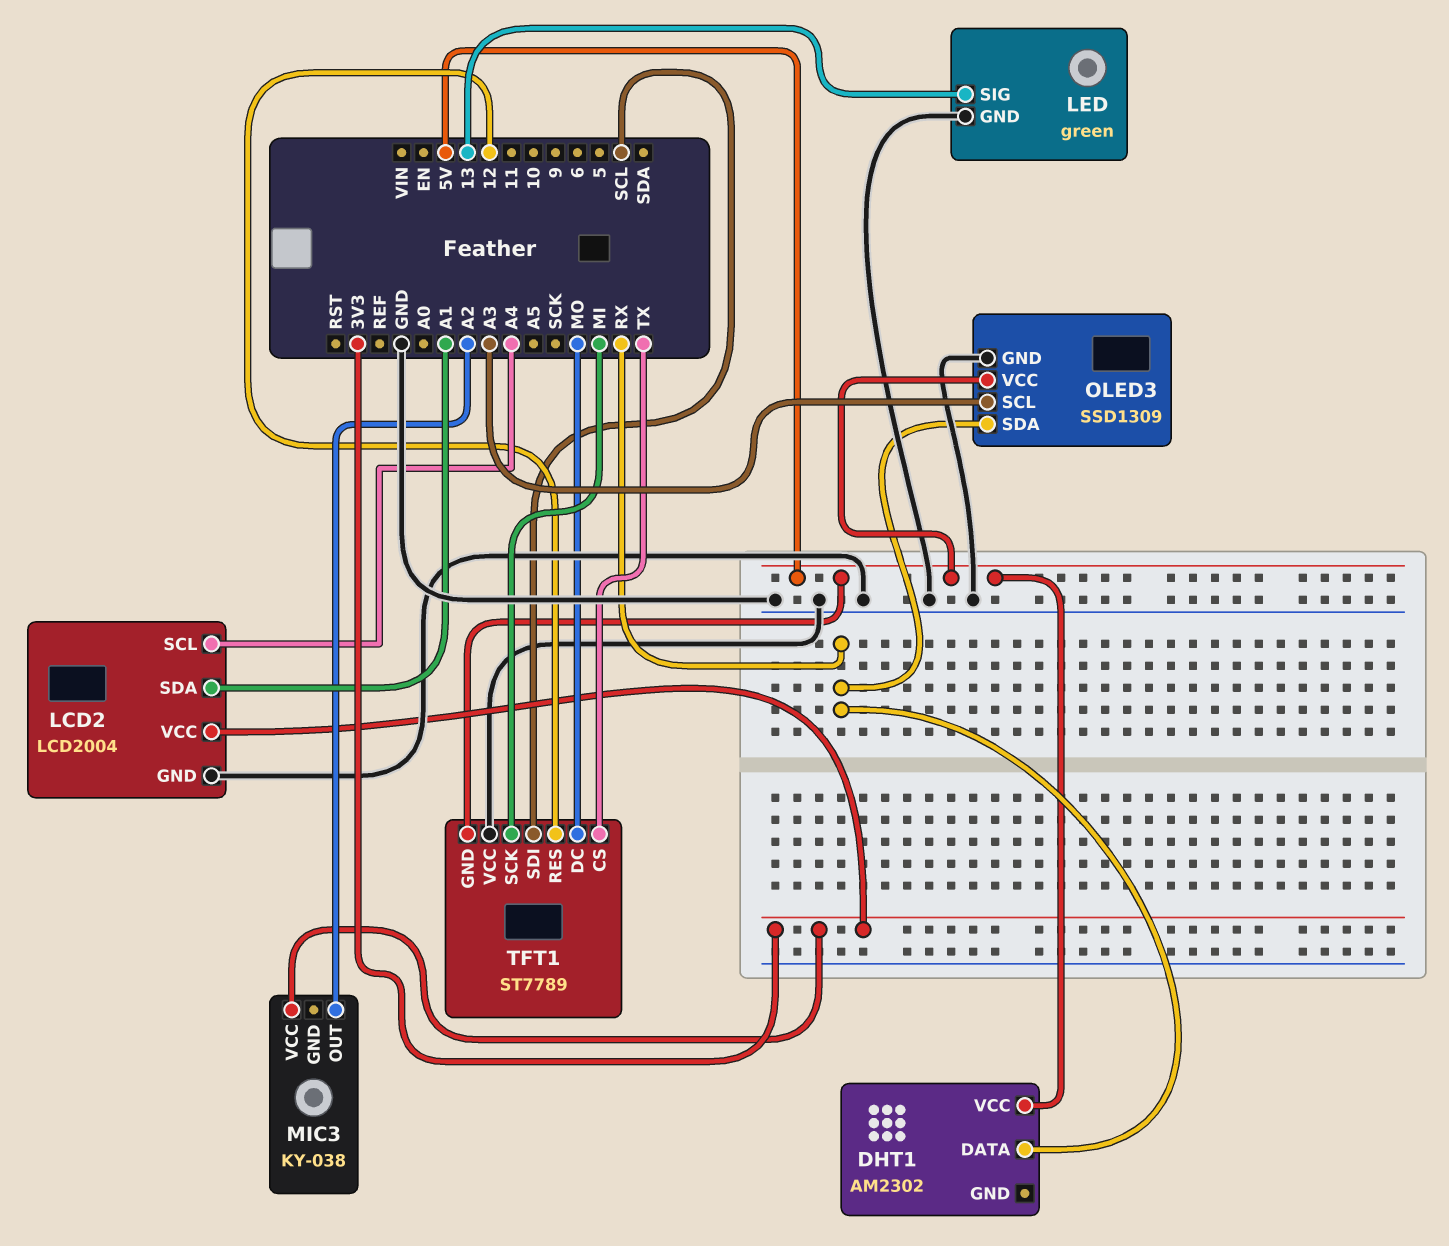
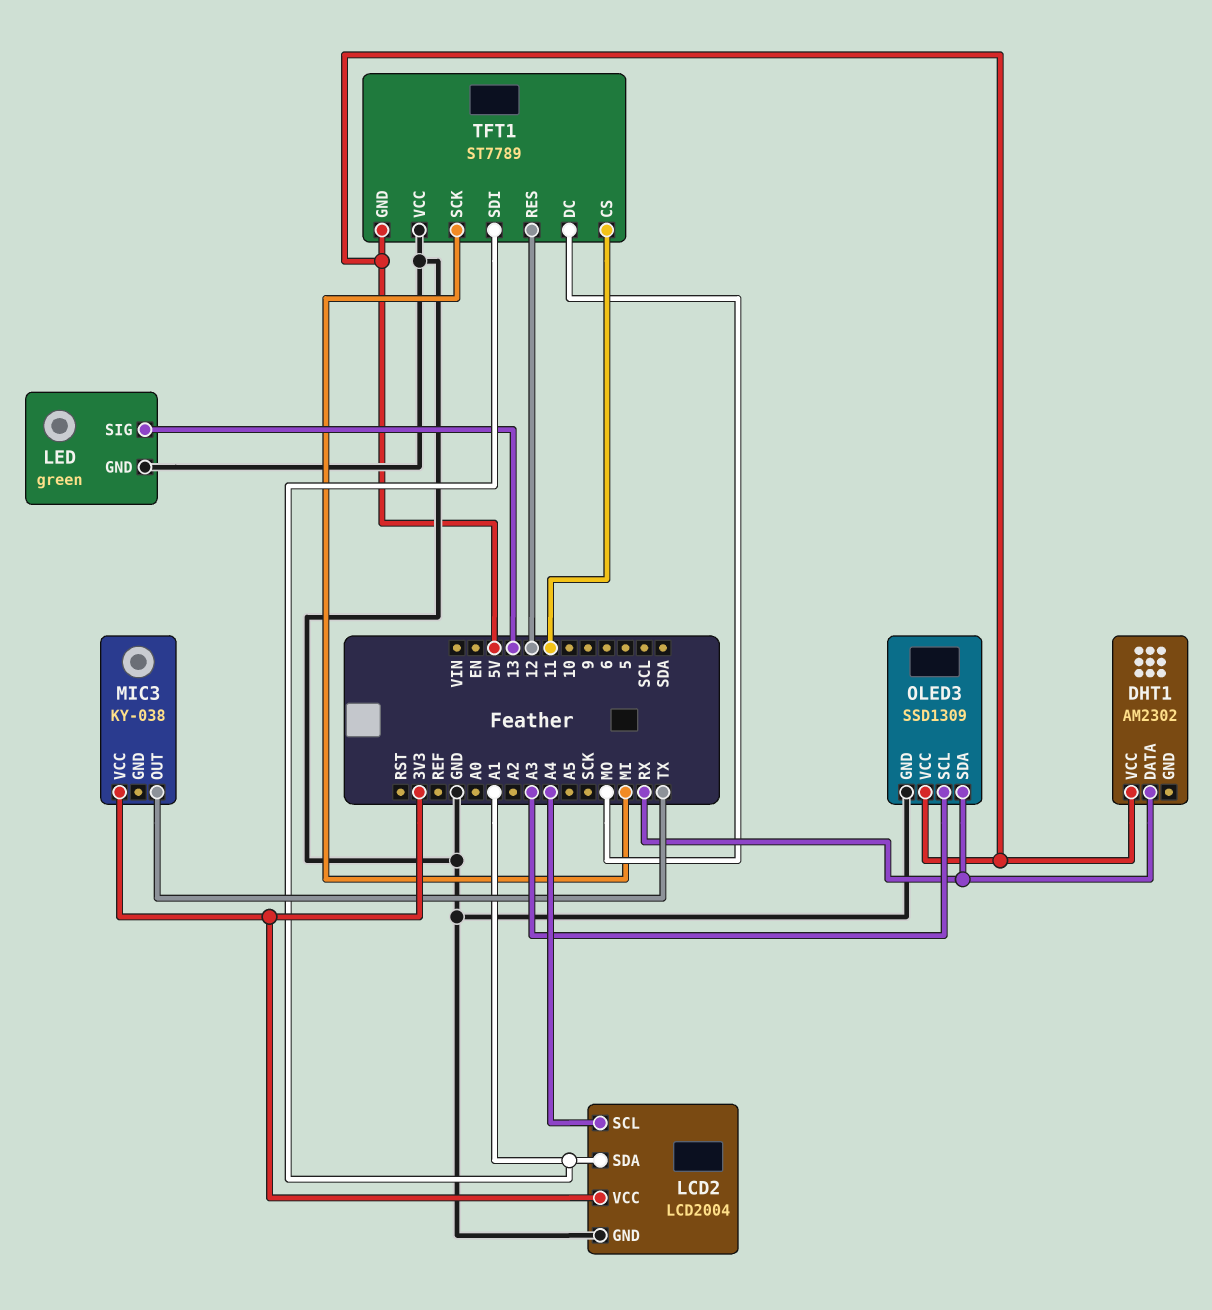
MIC3 pin OUT: A2 -> TX
TFT1 pin CS: TX -> 11
TFT1 pin SDI: SCL -> A1

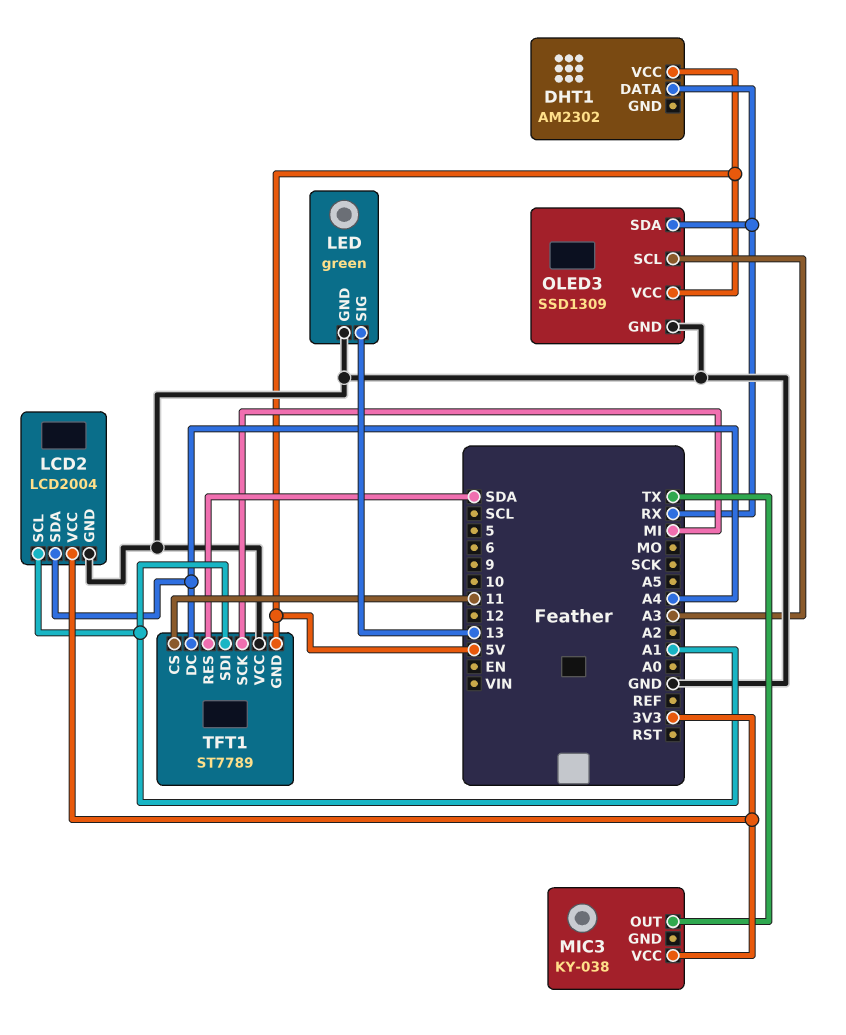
LCD2 pin SCL: A4 -> A1
LCD2 pin SDA: A1 -> A4
TFT1 pin DC: MO -> A4
TFT1 pin RES: 12 -> SDA

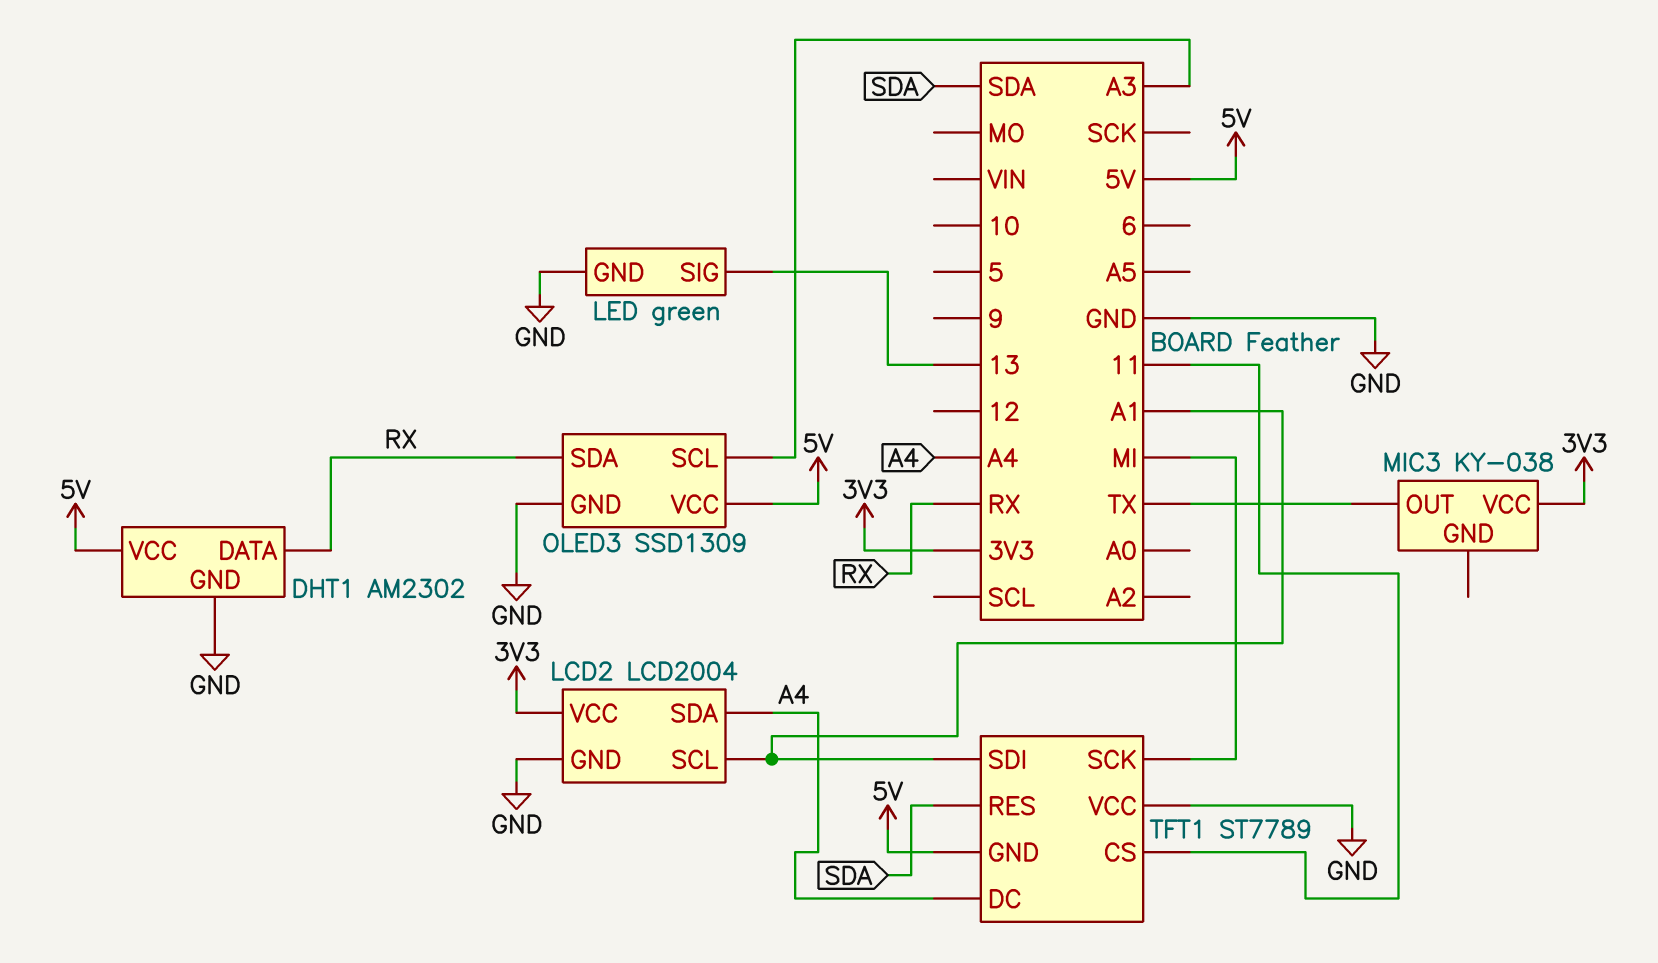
DHT1 pin GND: none -> GND

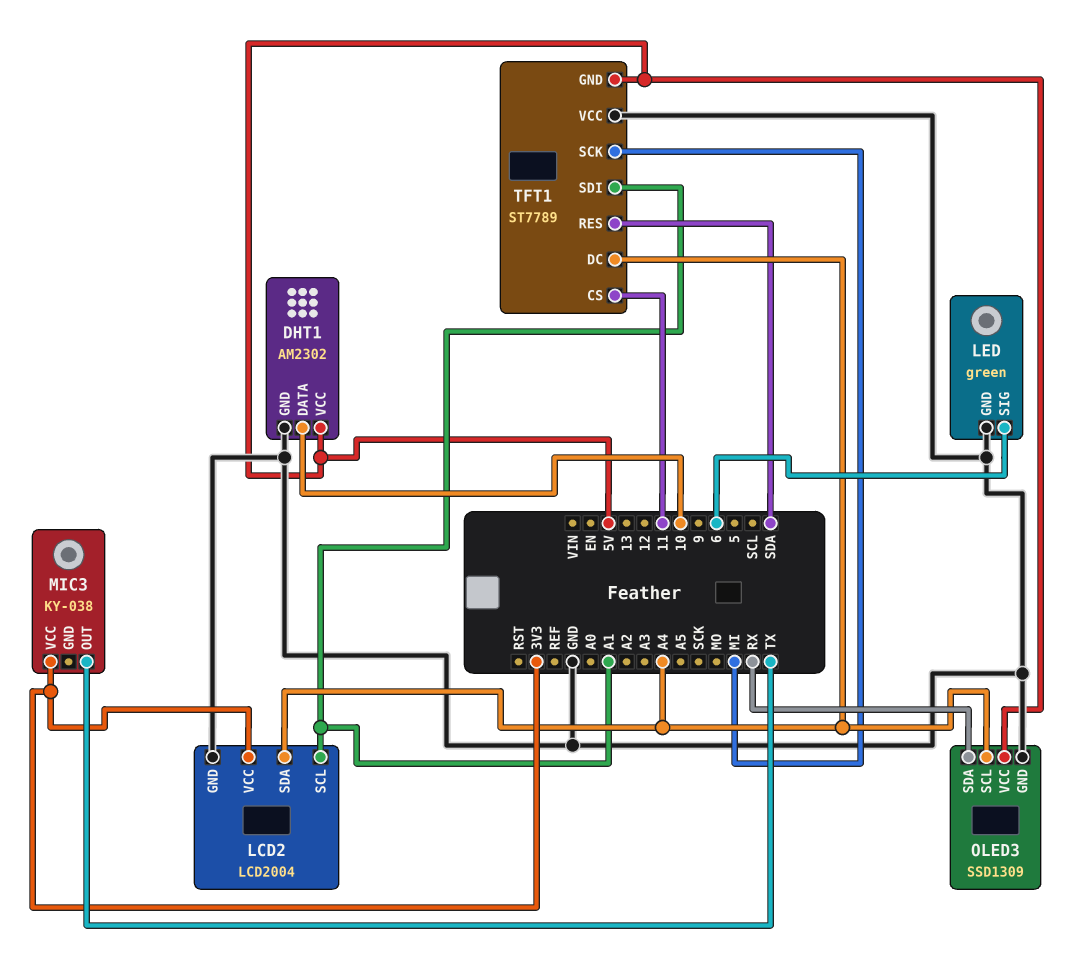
DHT1 pin DATA: RX -> 10
LED pin SIG: 13 -> 6
OLED3 pin SCL: A3 -> A4

